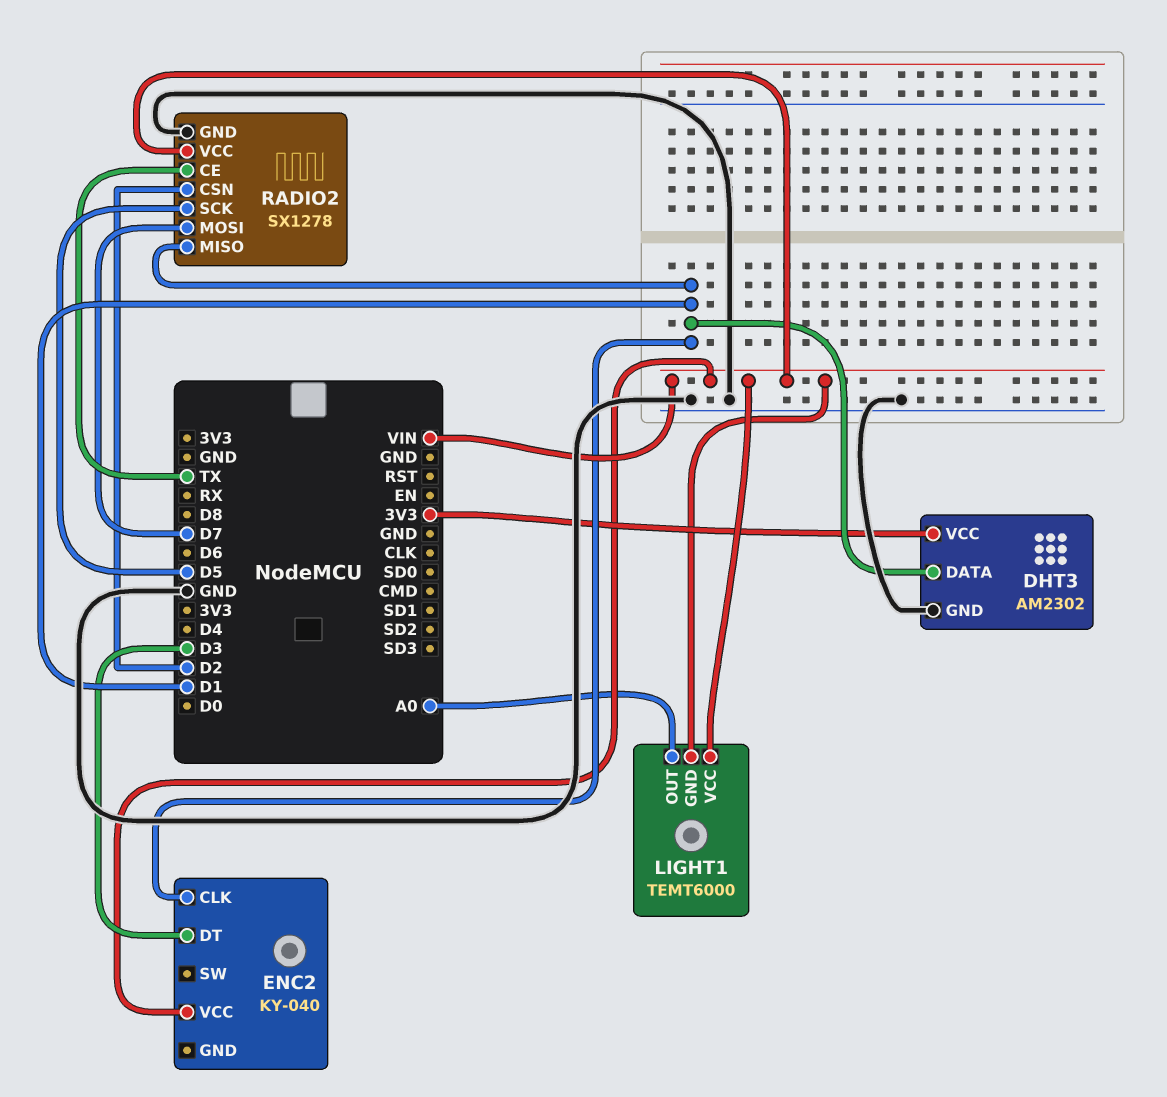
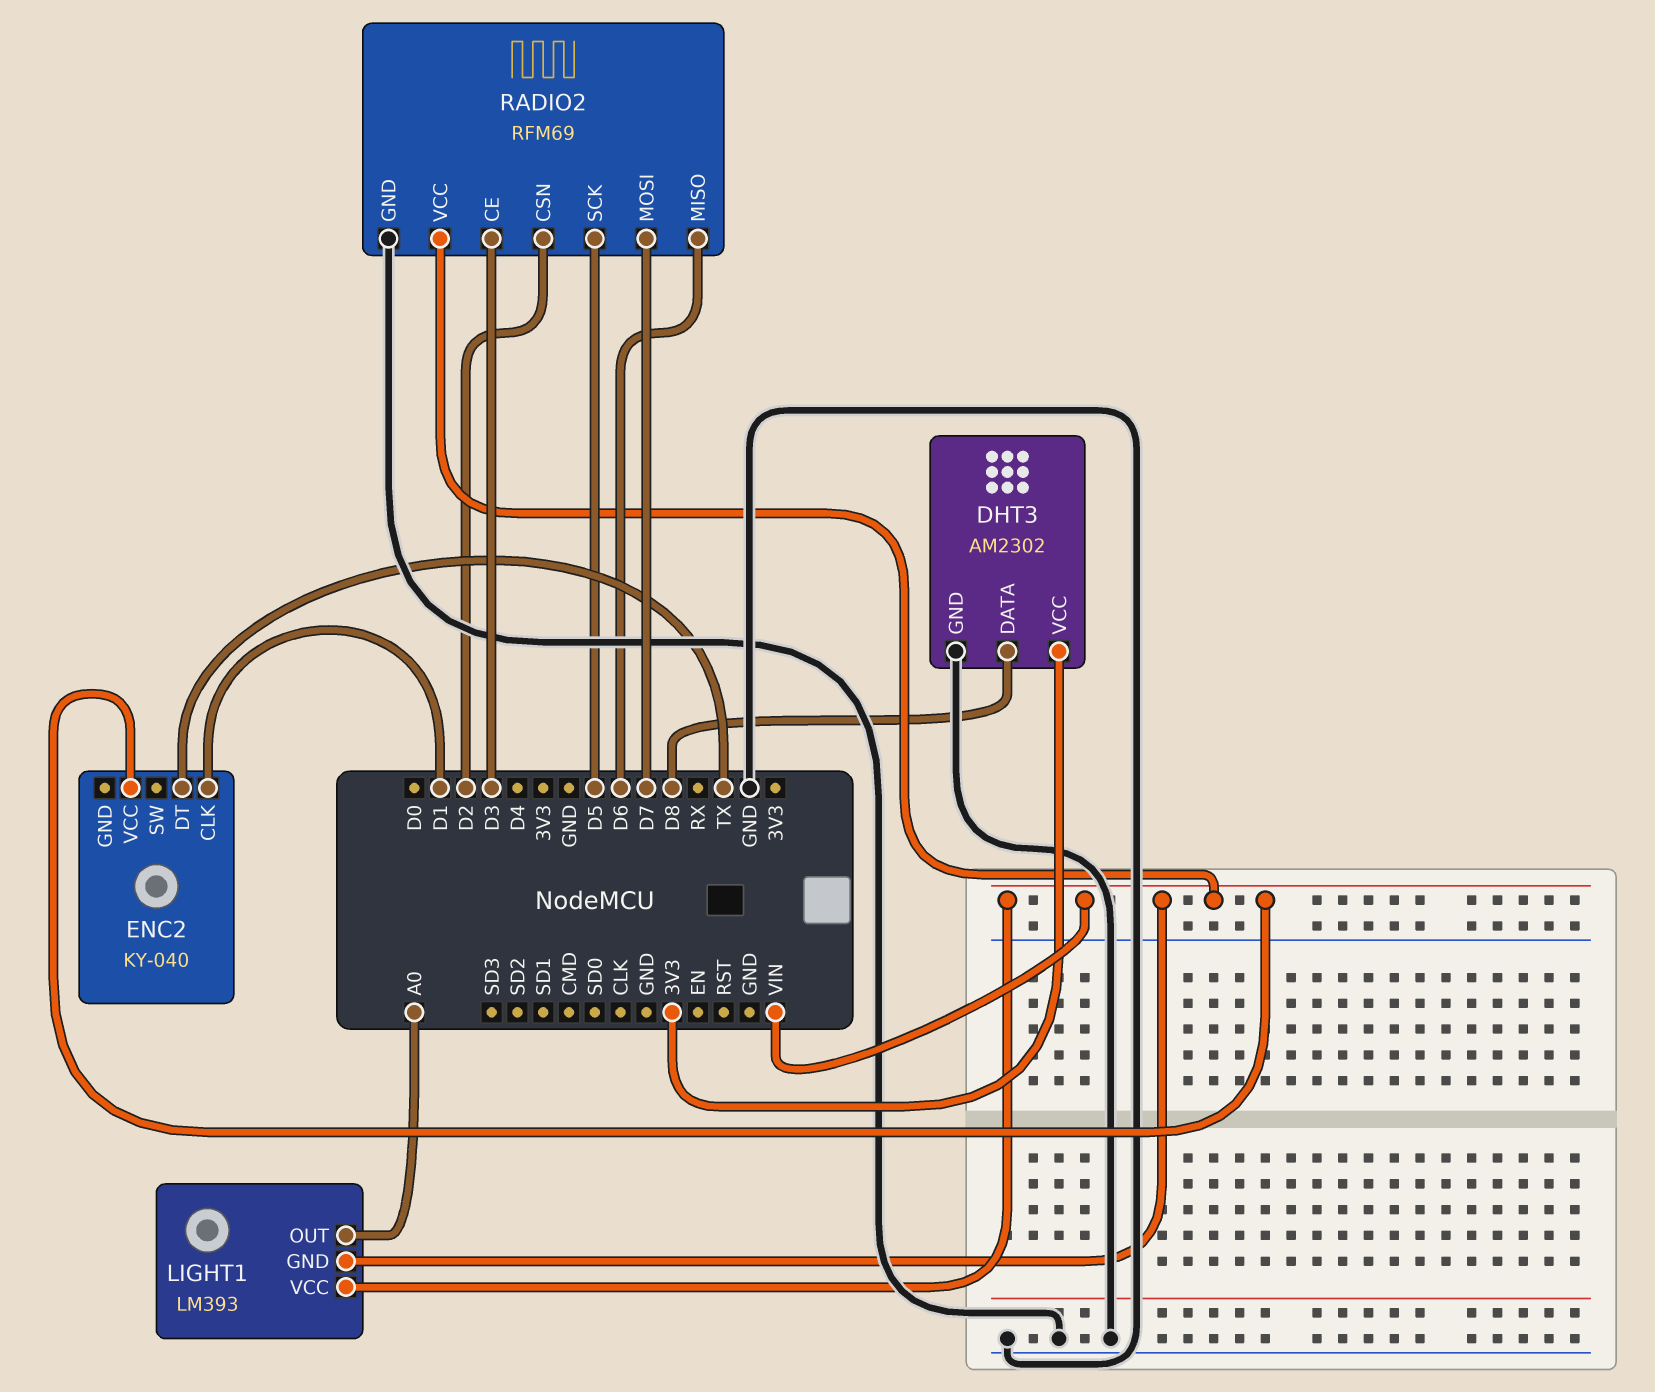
DHT3 pin DATA: D1 -> D8
ENC2 pin DT: D3 -> TX
LIGHT1: TEMT6000 -> LM393
RADIO2: SX1278 -> RFM69
RADIO2 pin CE: TX -> D3
RADIO2 pin MISO: D1 -> D6

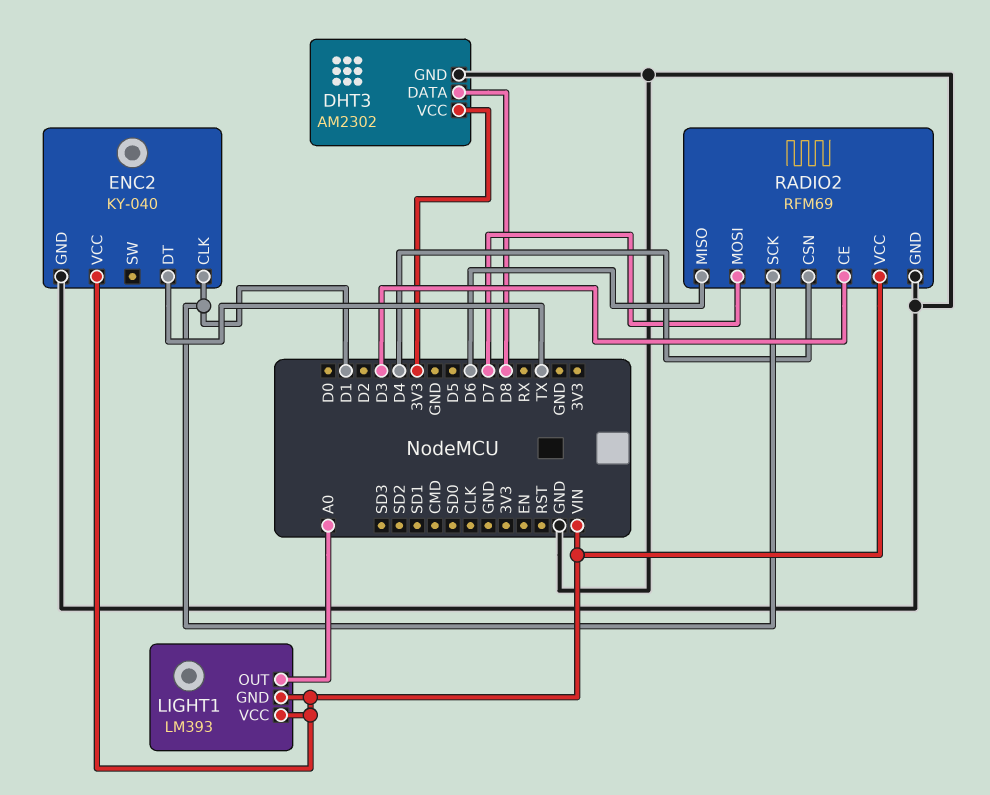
ENC2 pin GND: none -> GND
RADIO2 pin CSN: D2 -> D4
RADIO2 pin SCK: D5 -> D1

